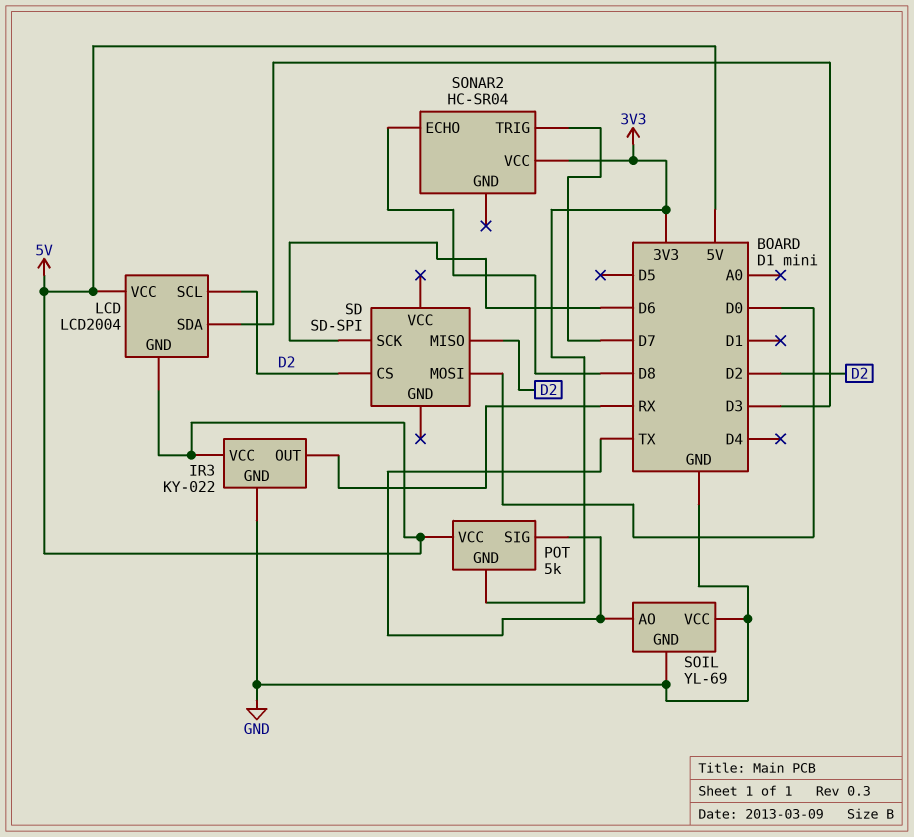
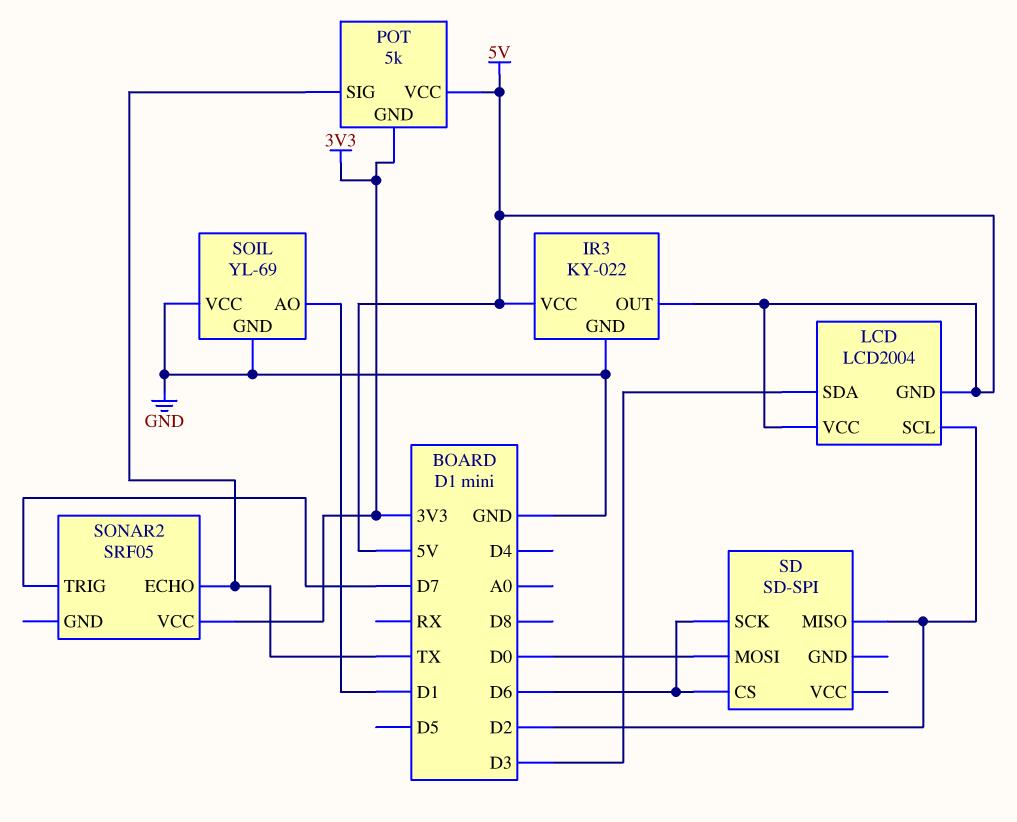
IR3 pin OUT: RX -> 5V
SD pin CS: D2 -> D6
SOIL pin AO: TX -> D1
SONAR2: HC-SR04 -> SRF05
SONAR2 pin ECHO: D8 -> TX

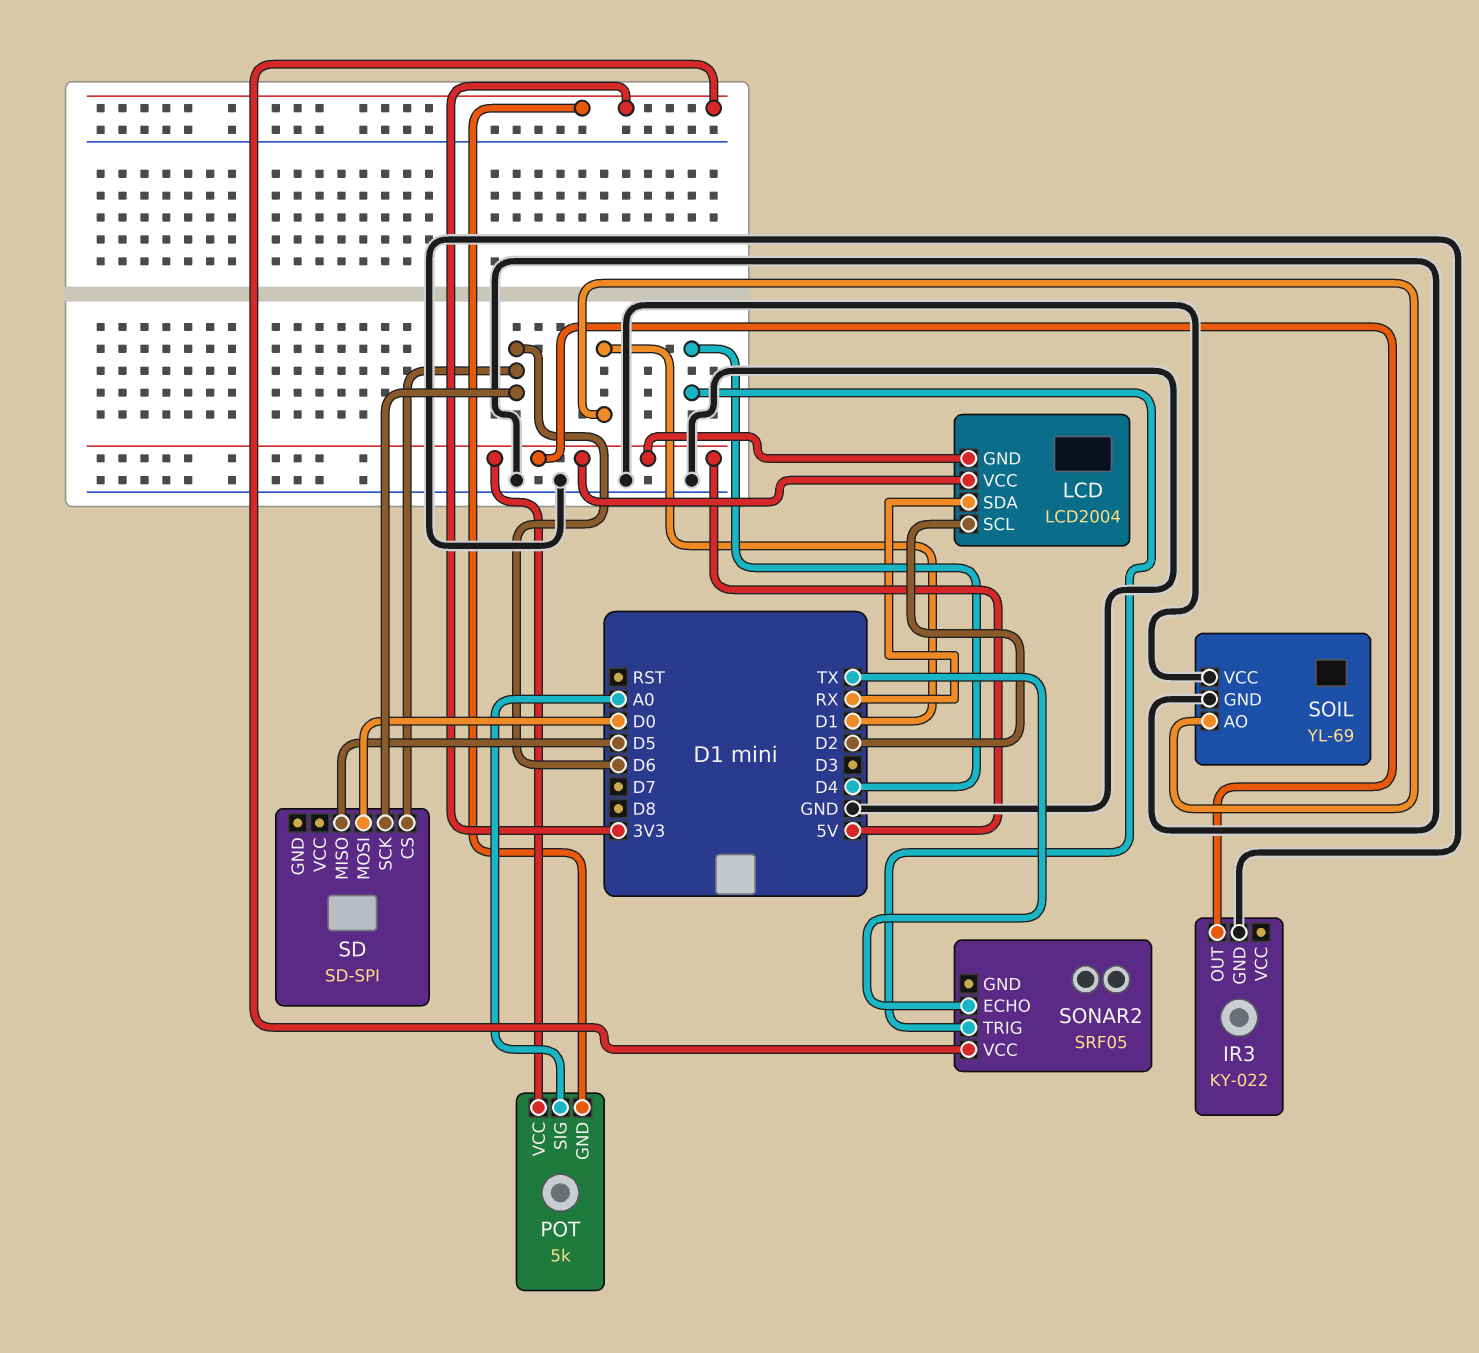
IR3 pin VCC: 5V -> none
LCD pin SDA: D3 -> RX
POT pin SIG: TX -> A0
SD pin MISO: D2 -> D5
SONAR2 pin TRIG: D7 -> D4

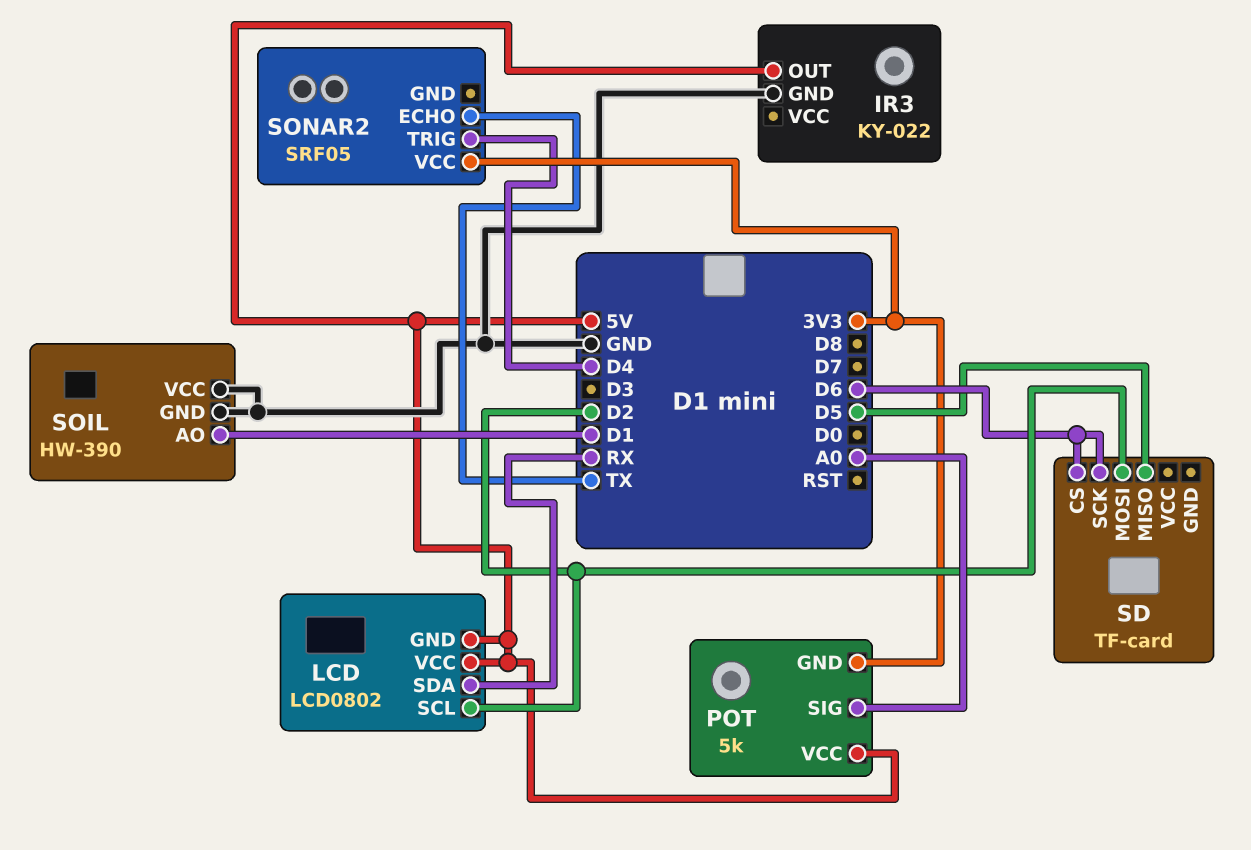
LCD: LCD2004 -> LCD0802
SD: SD-SPI -> TF-card
SD pin MOSI: D0 -> D2
SOIL: YL-69 -> HW-390

